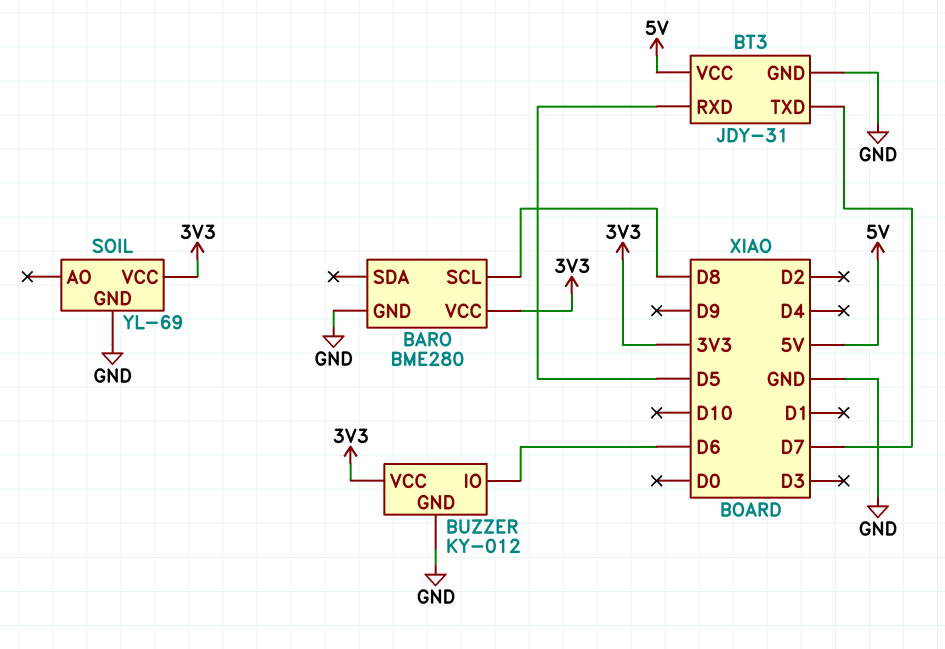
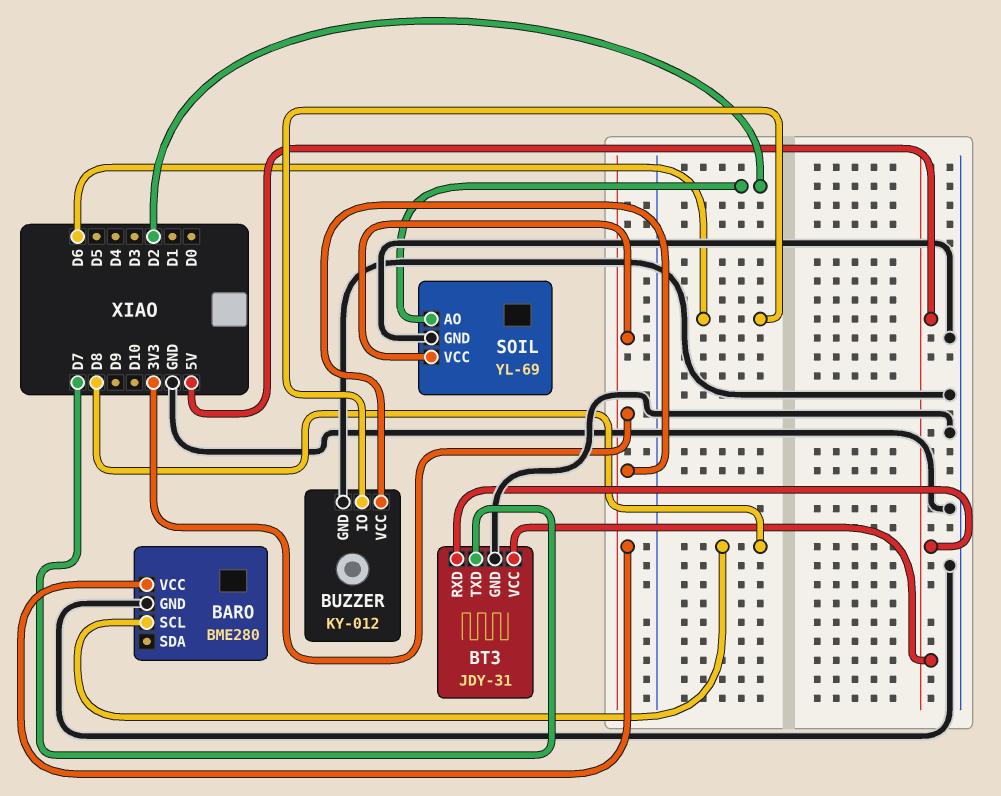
BT3 pin RXD: D5 -> 5V
SOIL pin AO: none -> D2

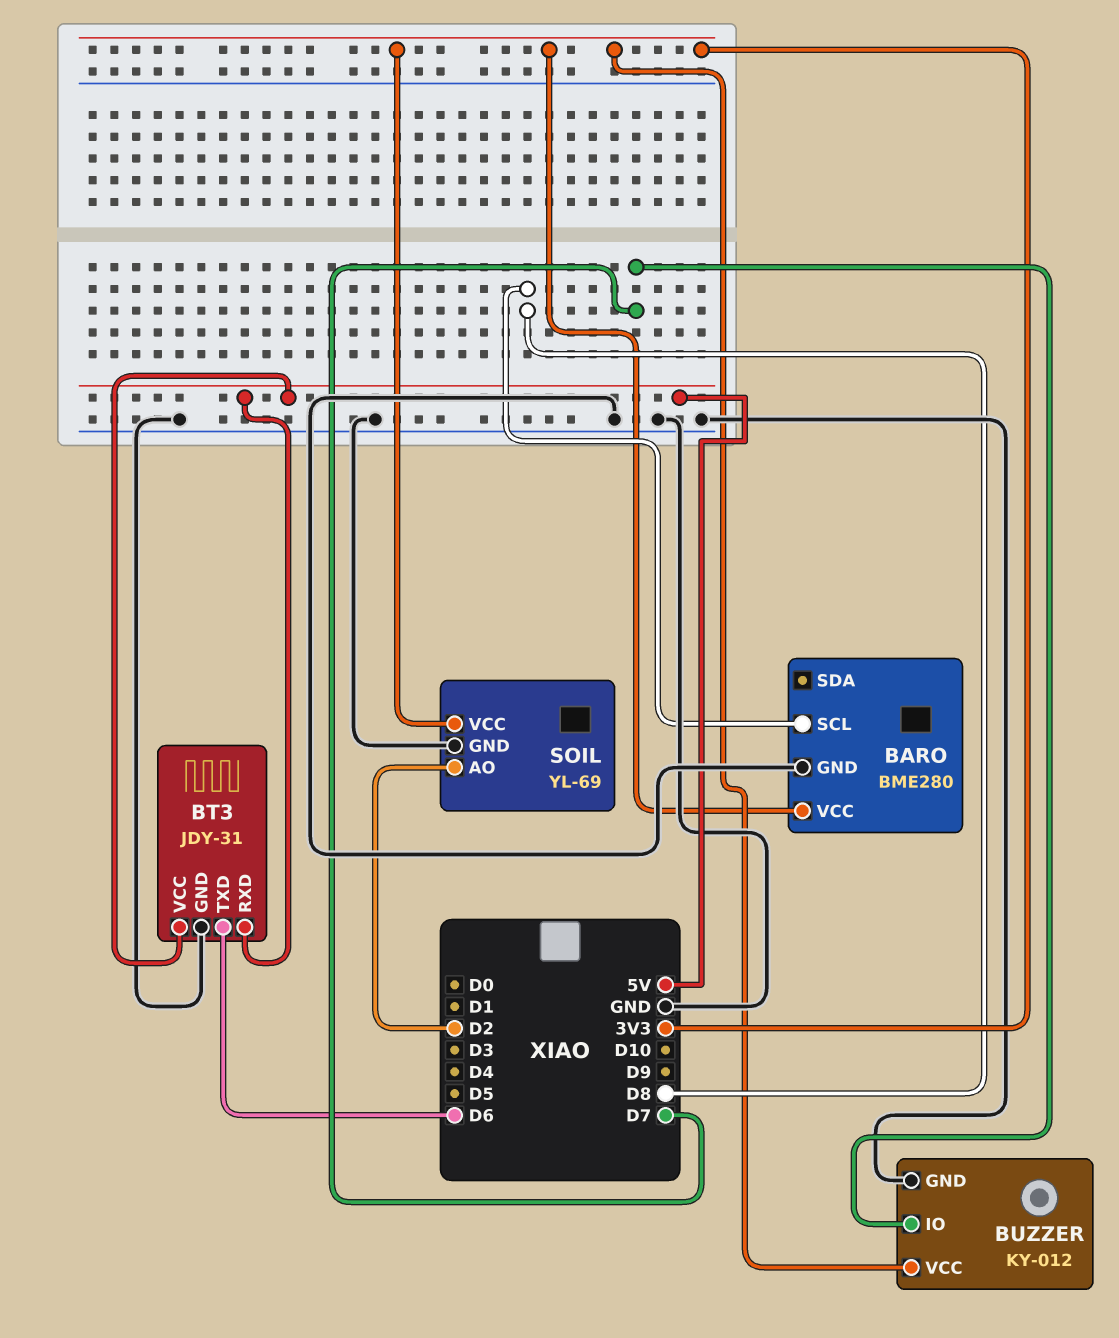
BT3 pin TXD: D7 -> D6
BUZZER pin IO: D6 -> D7

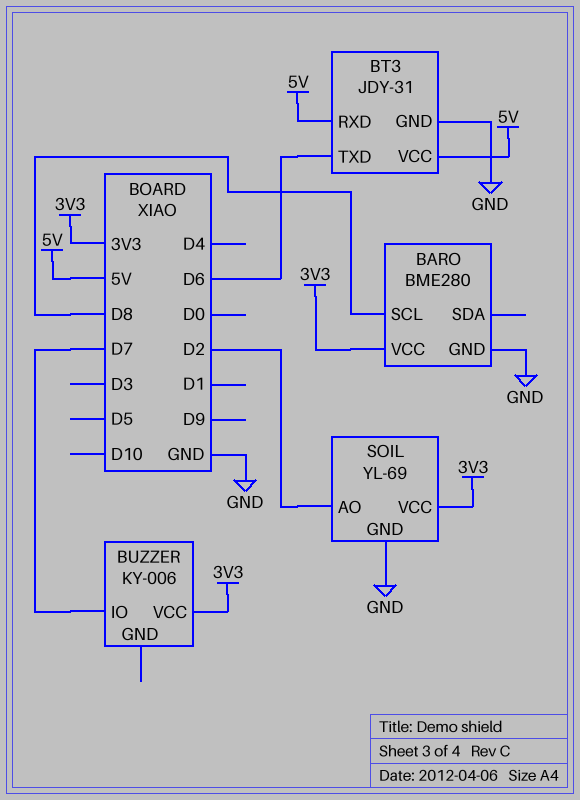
BUZZER: KY-012 -> KY-006
BUZZER pin GND: GND -> none

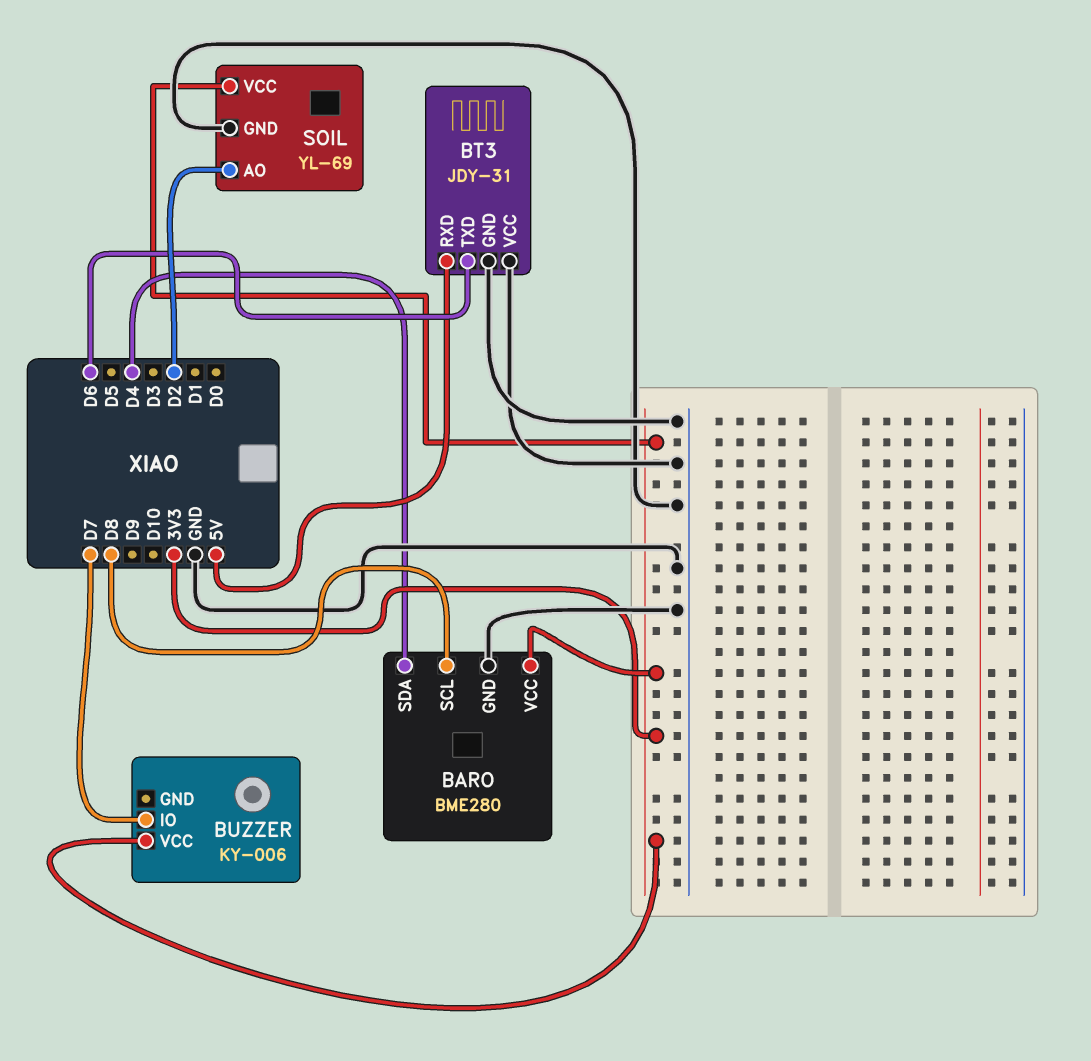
BARO pin SDA: none -> D4
BT3 pin VCC: 5V -> GND

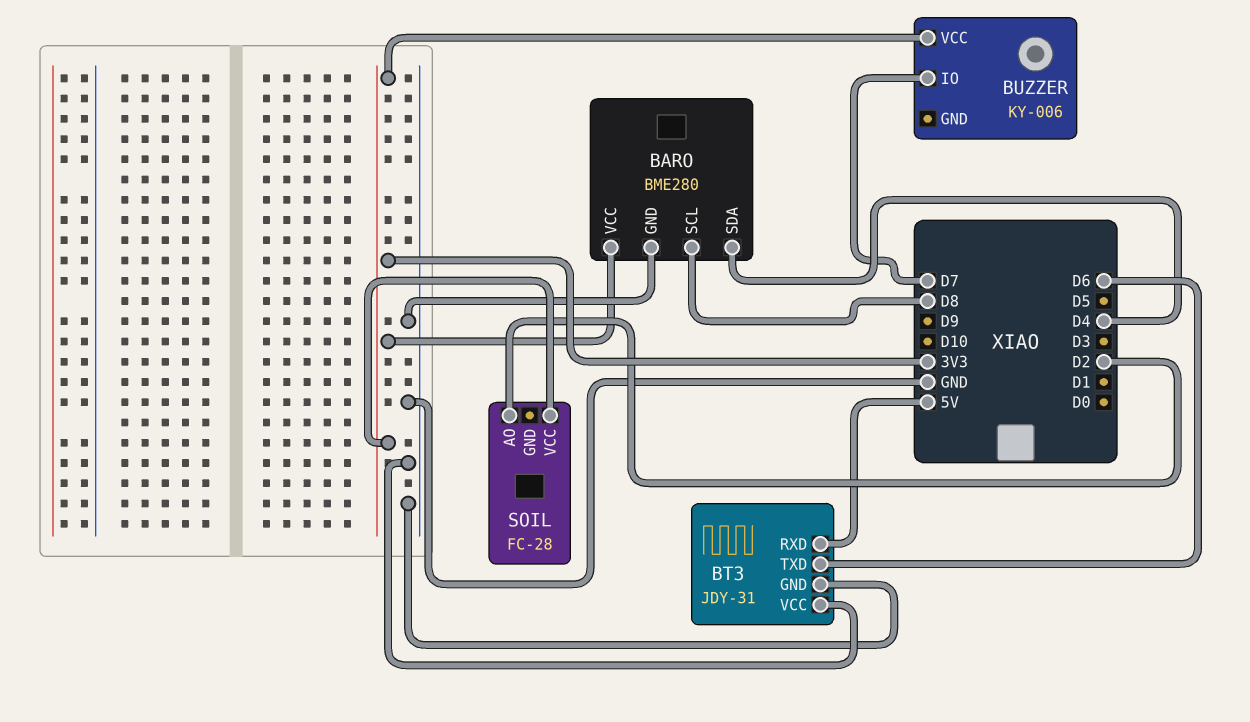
SOIL: YL-69 -> FC-28
SOIL pin GND: GND -> none

